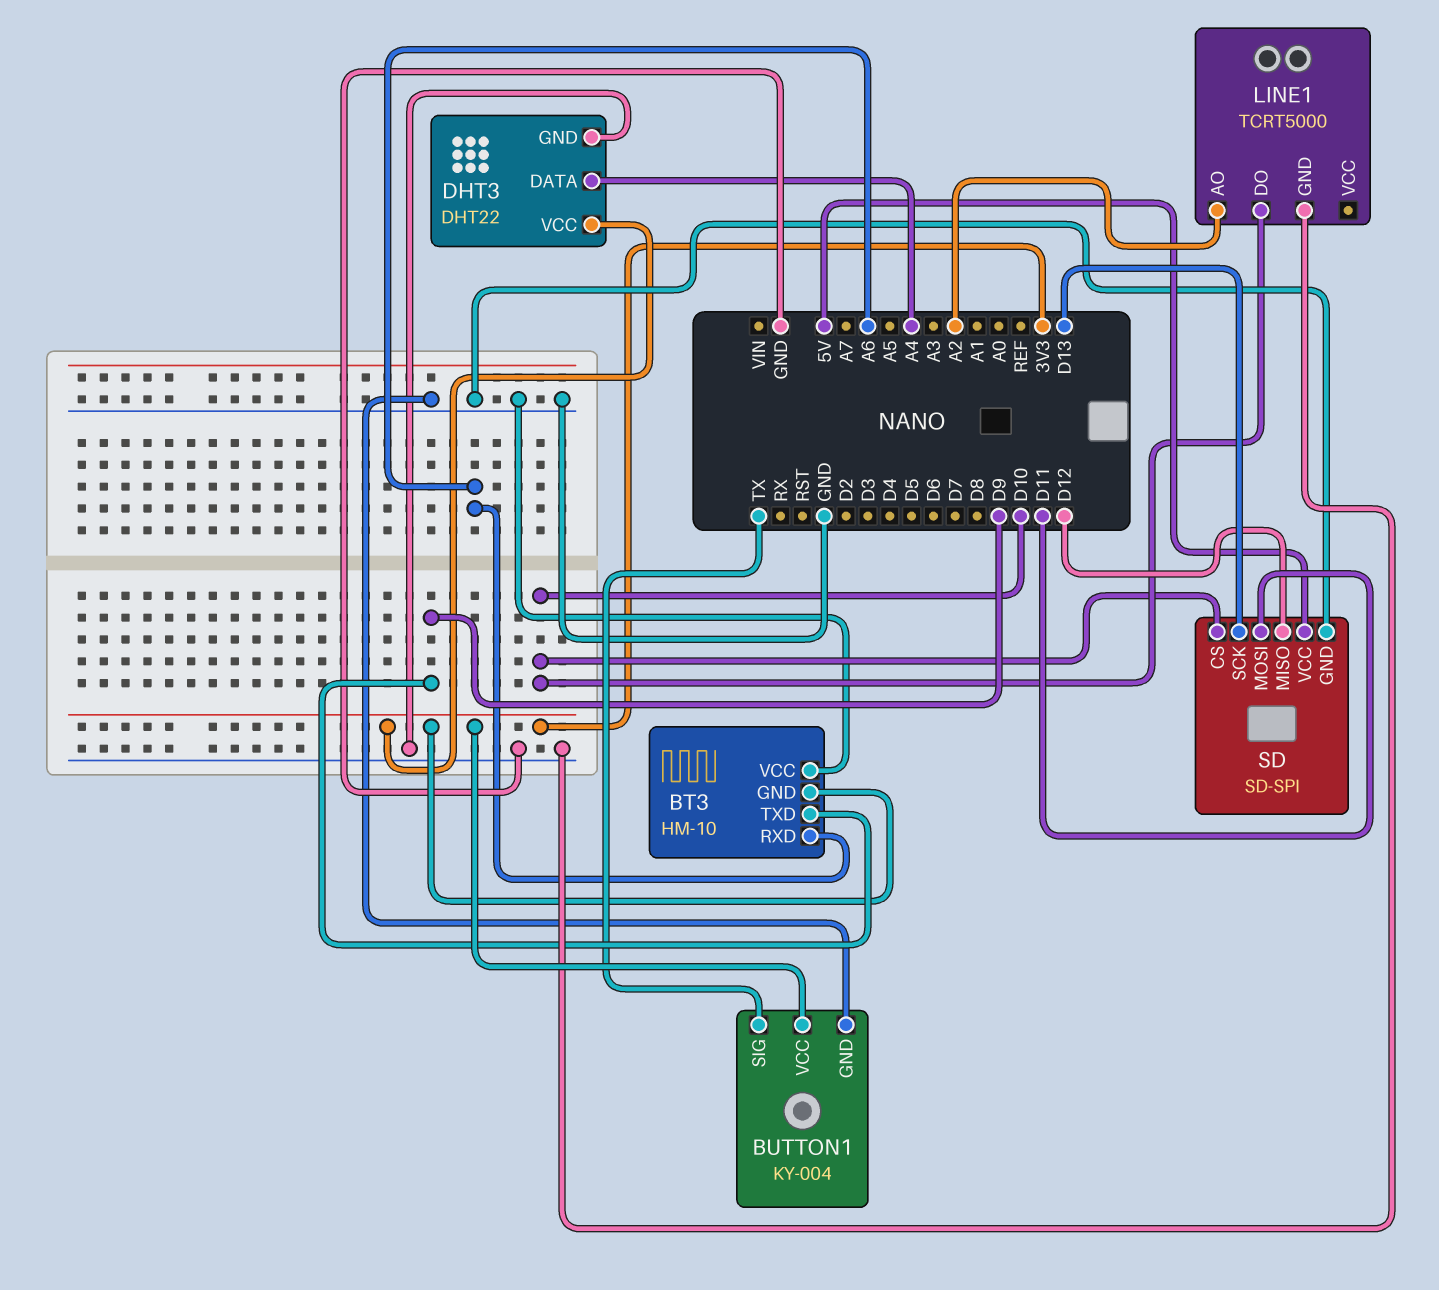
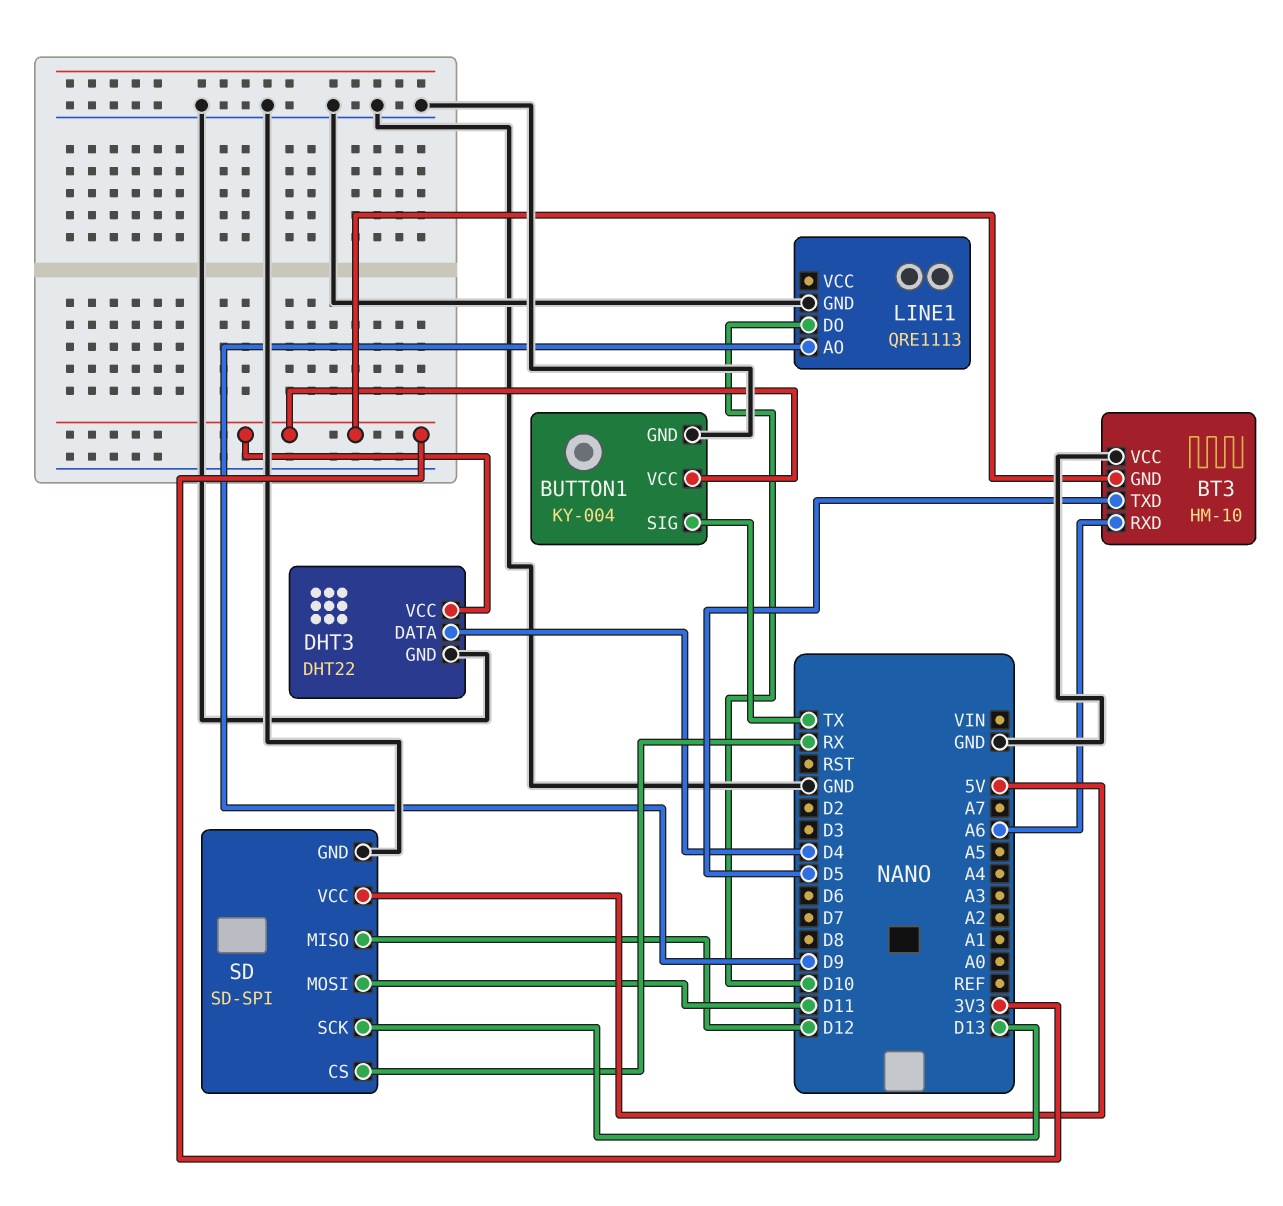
BT3 pin TXD: D9 -> D5
DHT3 pin DATA: A4 -> D4
LINE1: TCRT5000 -> QRE1113
LINE1 pin AO: A2 -> D9
SD pin CS: D10 -> RX

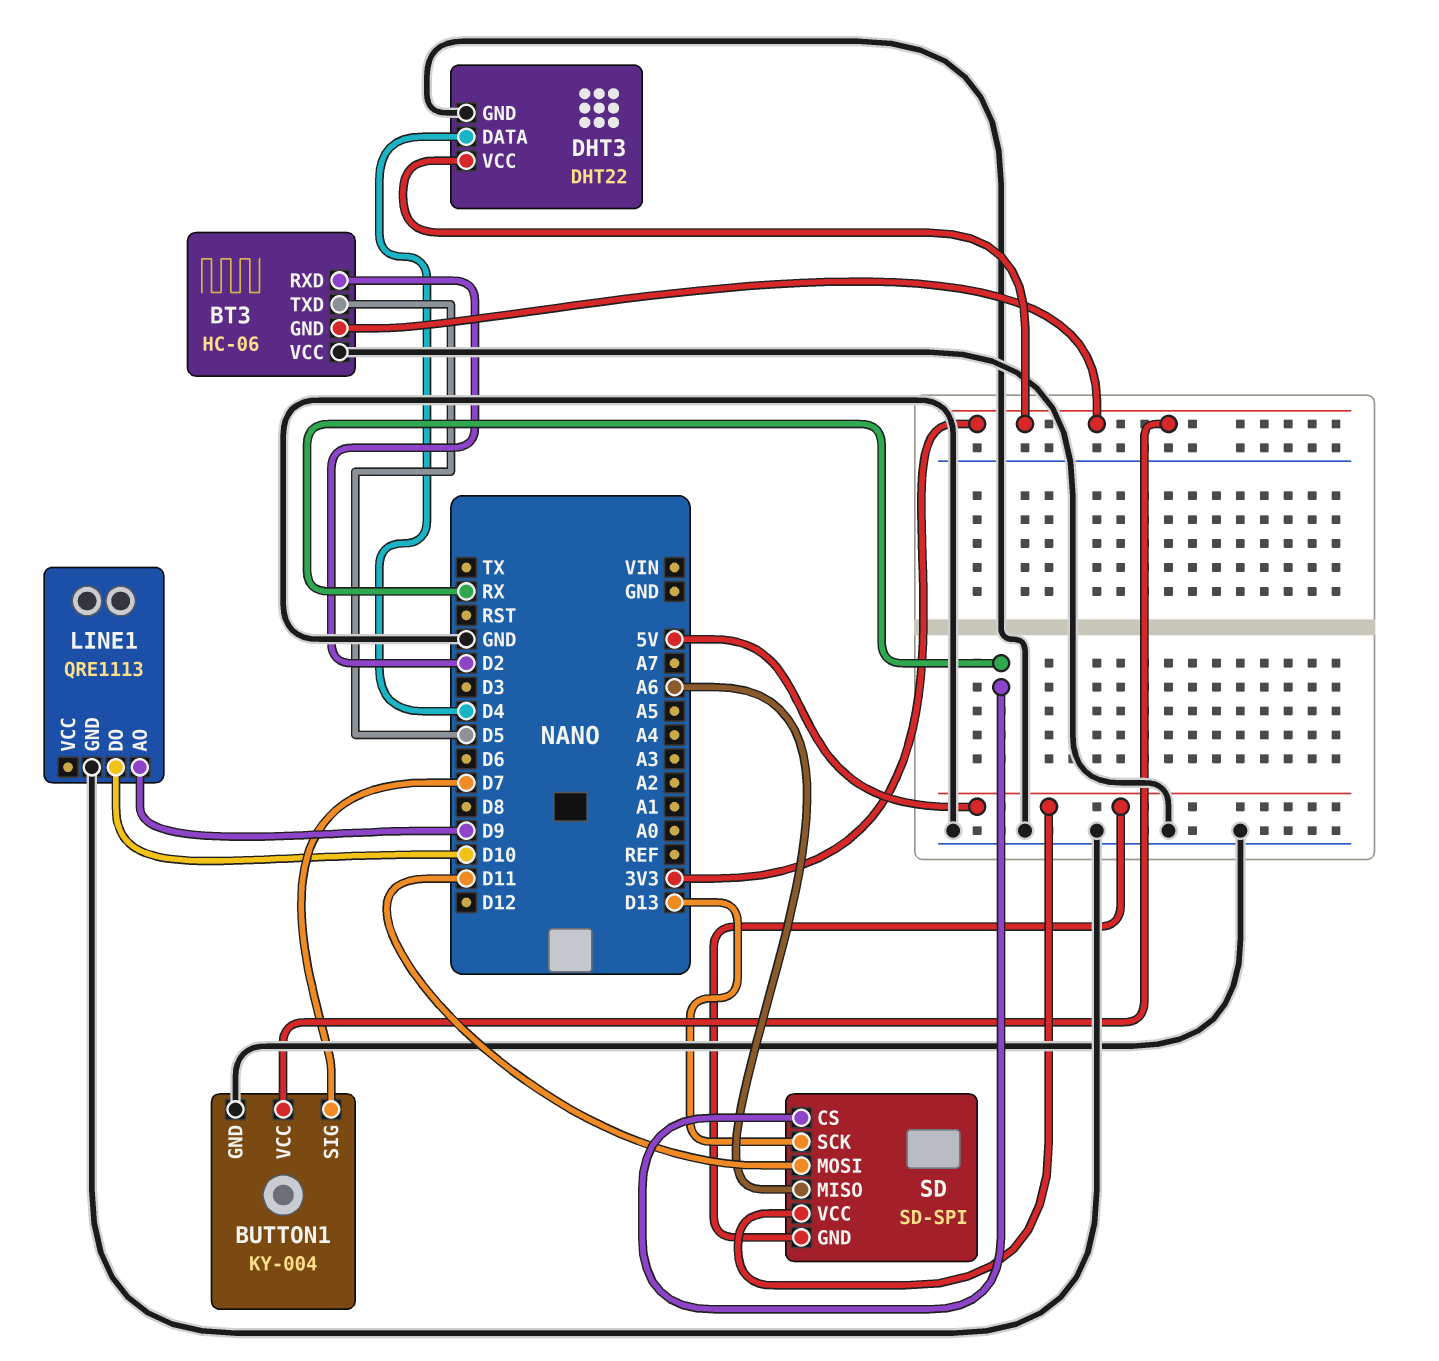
BT3: HM-10 -> HC-06
BT3 pin RXD: A6 -> D2
BUTTON1 pin SIG: TX -> D7
SD pin GND: GND -> 5V
SD pin MISO: D12 -> A6

